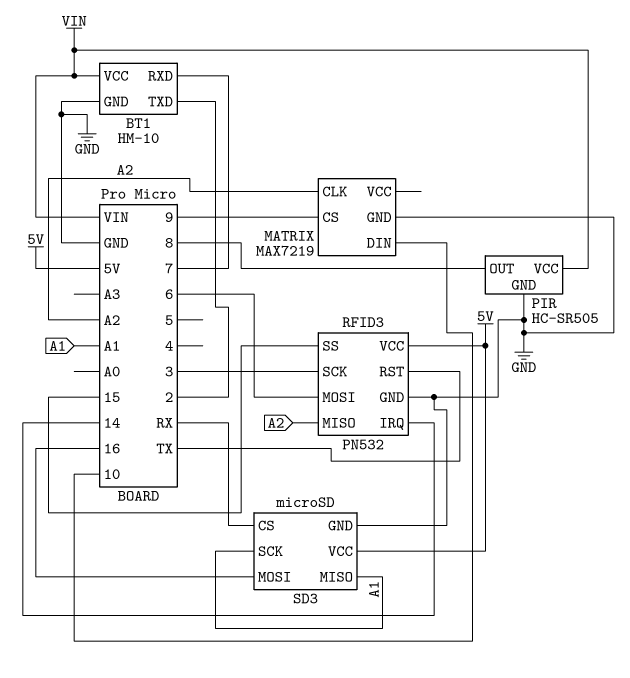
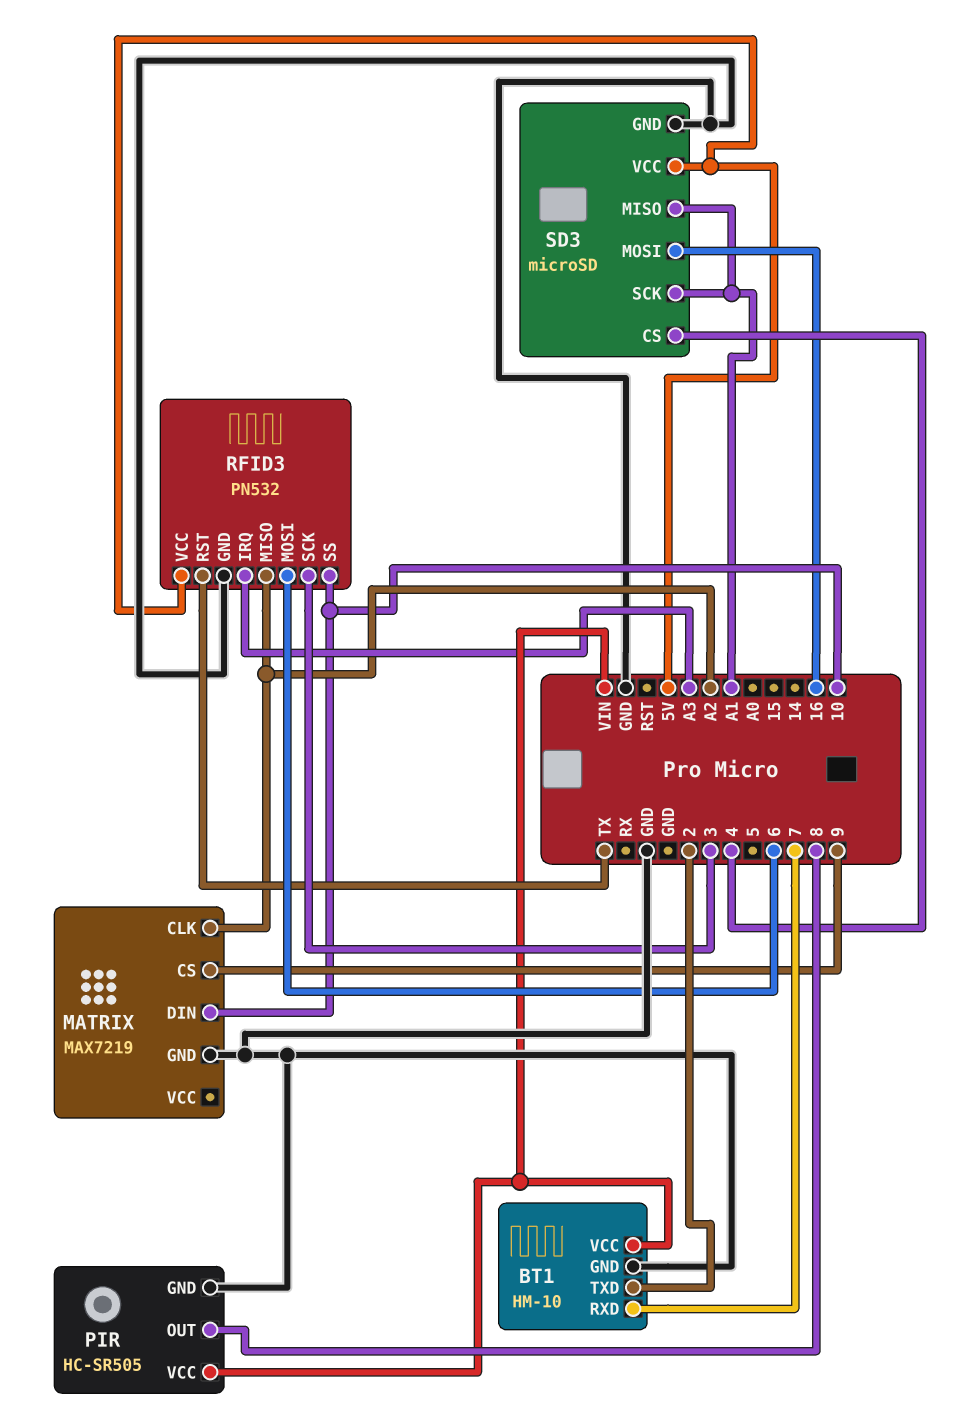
RFID3 pin IRQ: 14 -> A3
RFID3 pin SS: 15 -> 10
SD3 pin CS: RX -> 4

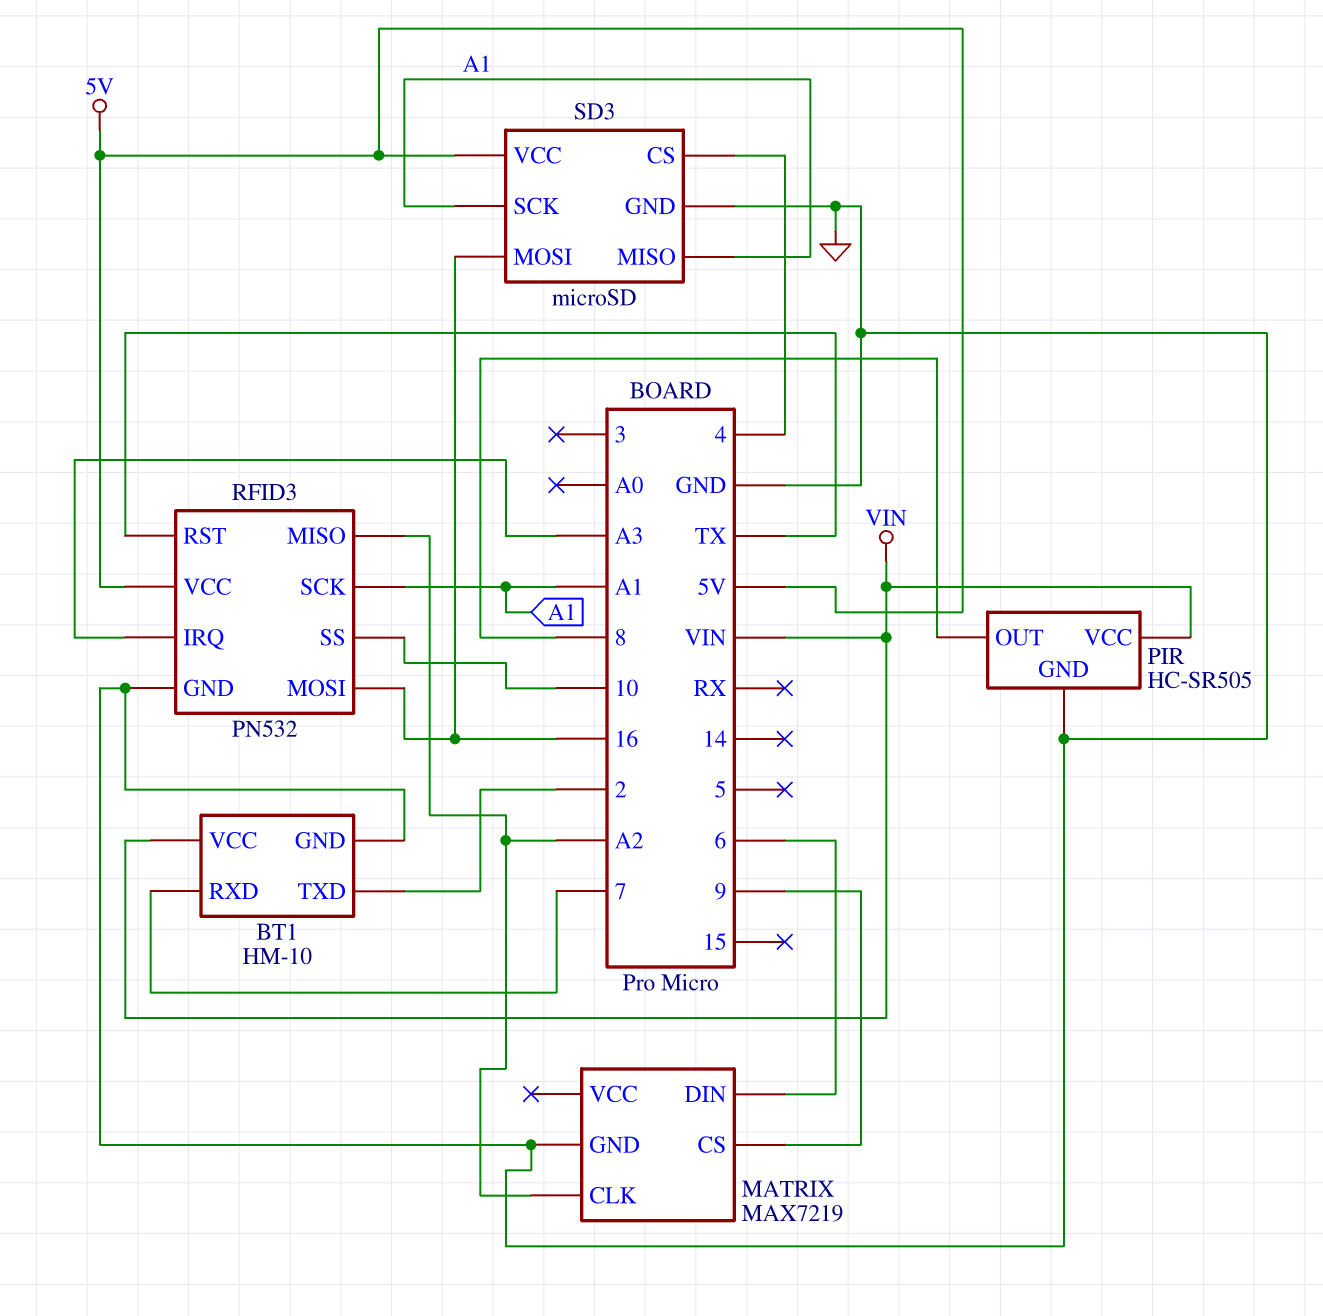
MATRIX pin DIN: 10 -> 6
RFID3 pin MOSI: 6 -> 16
RFID3 pin SCK: 3 -> A1

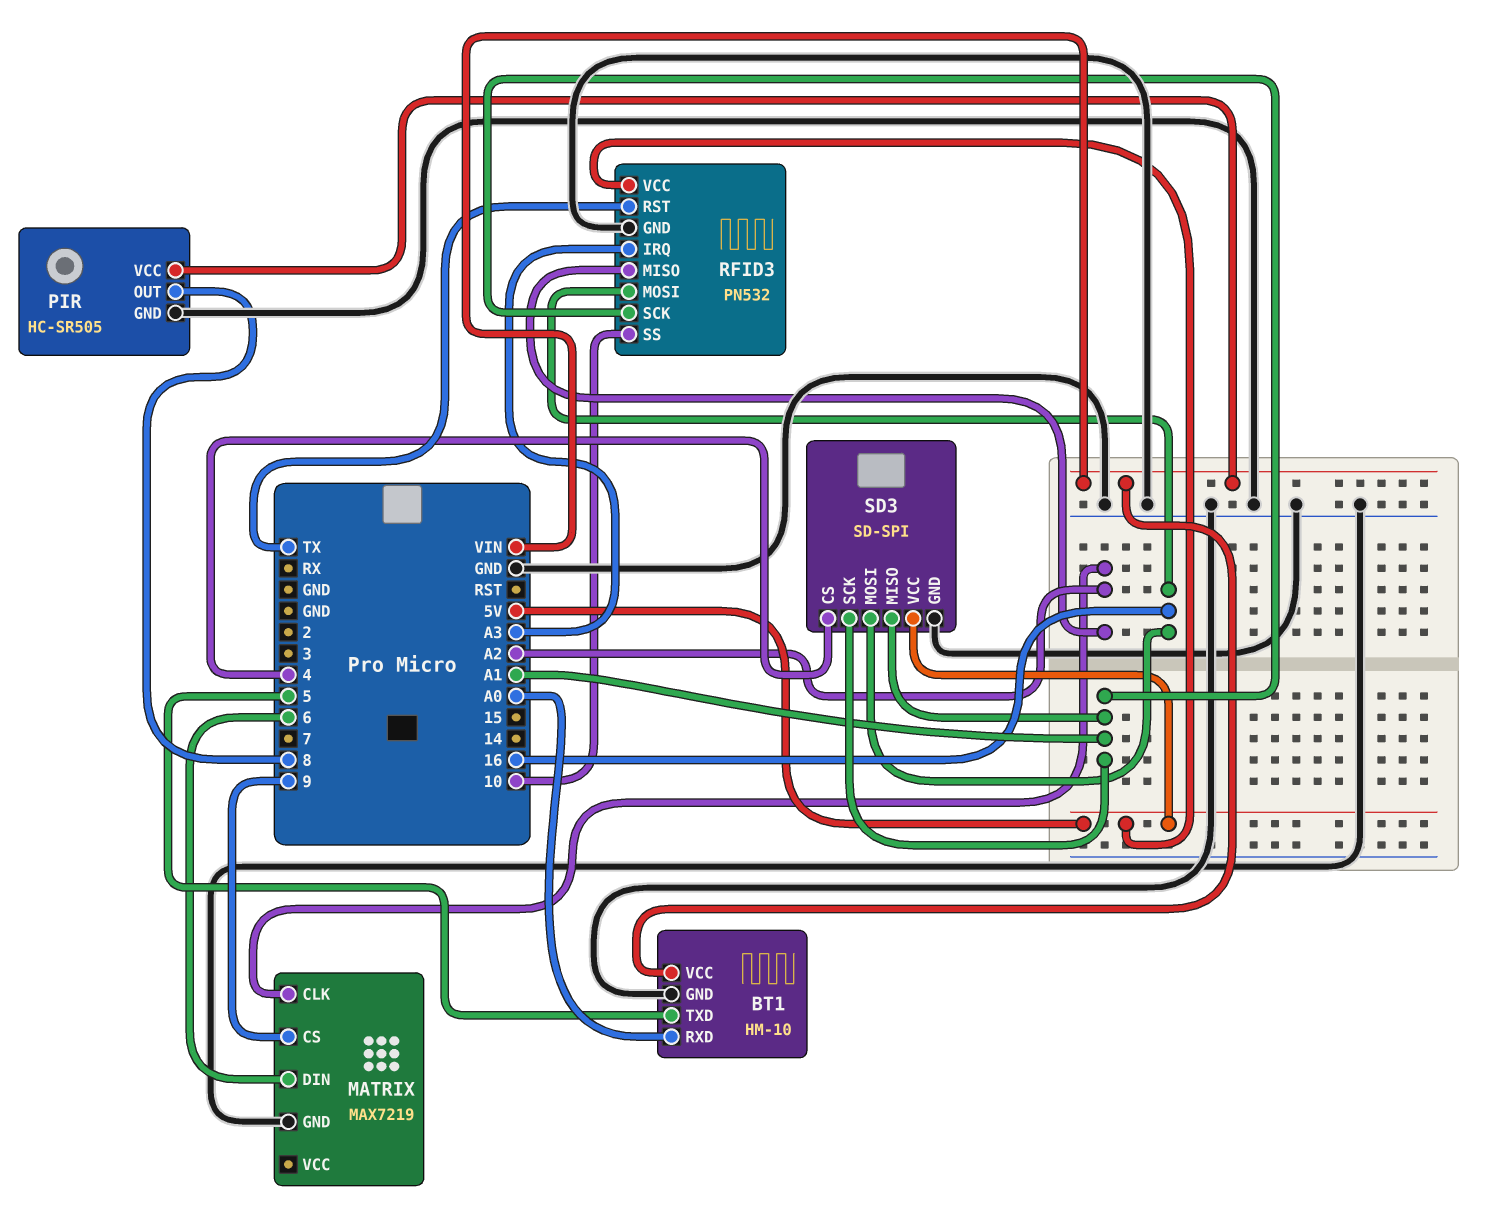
BT1 pin RXD: 7 -> A0
BT1 pin TXD: 2 -> 5
SD3: microSD -> SD-SPI

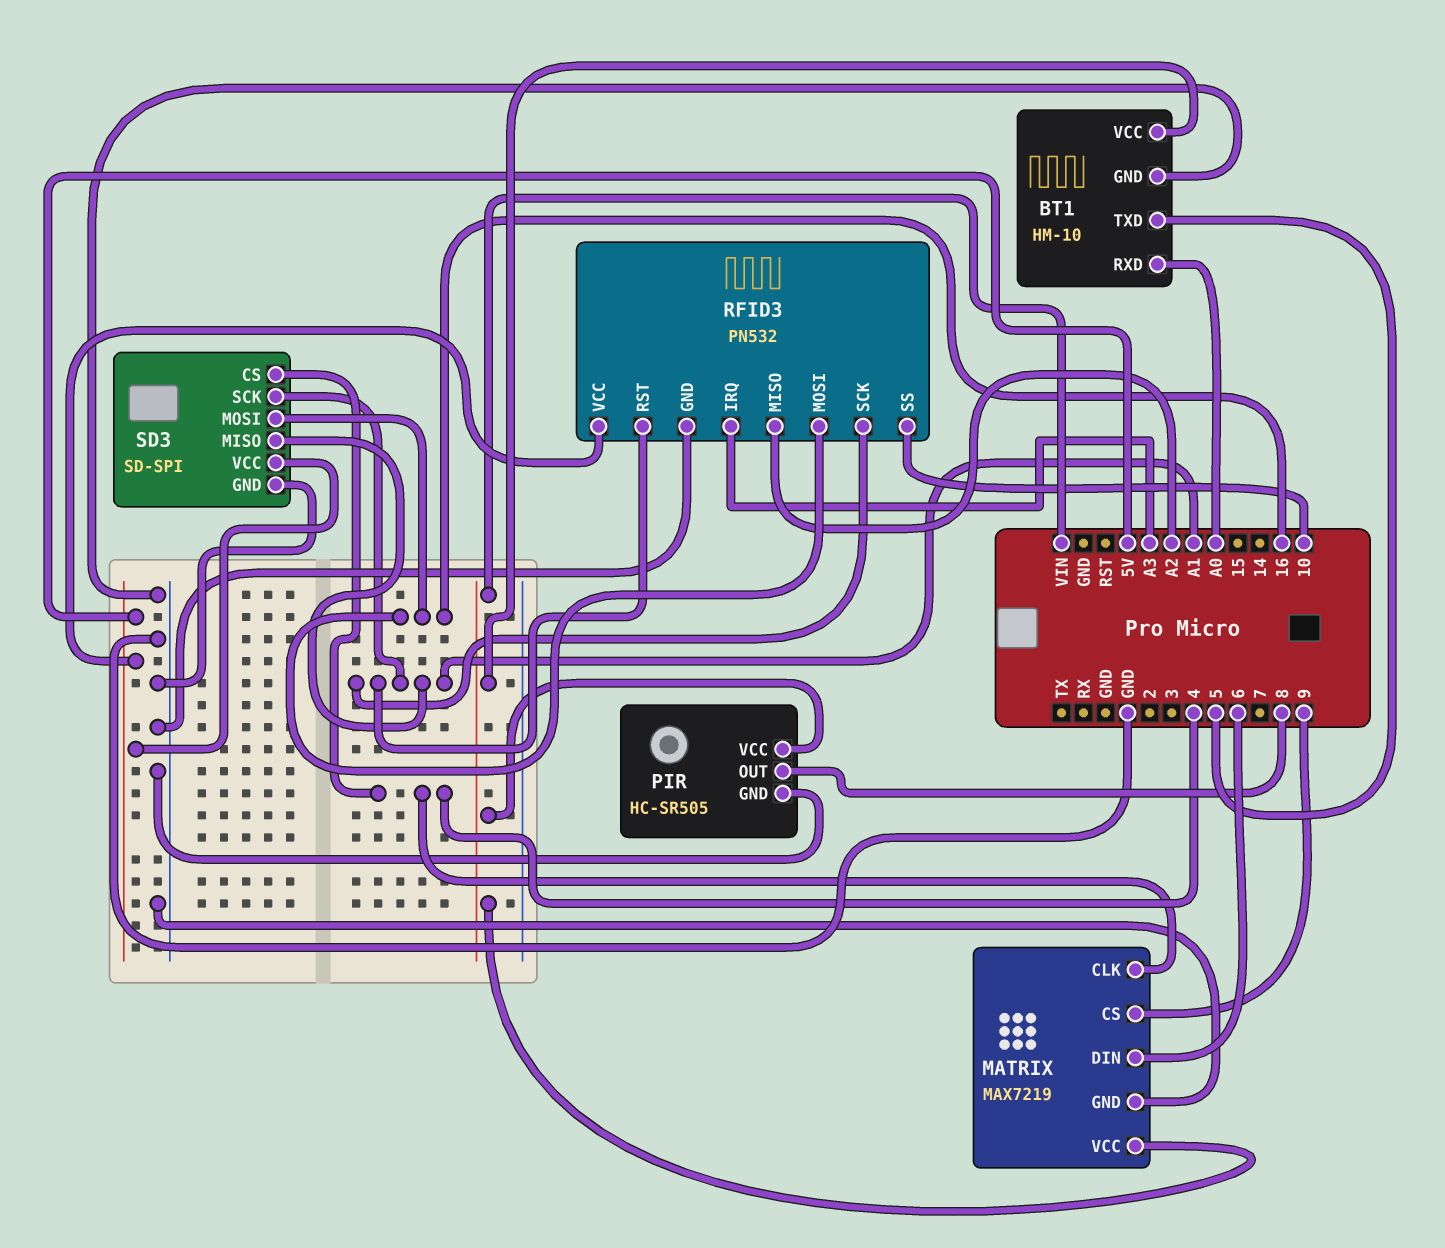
MATRIX pin CLK: A2 -> 4
MATRIX pin VCC: none -> VIN
RFID3 pin RST: TX -> A1

